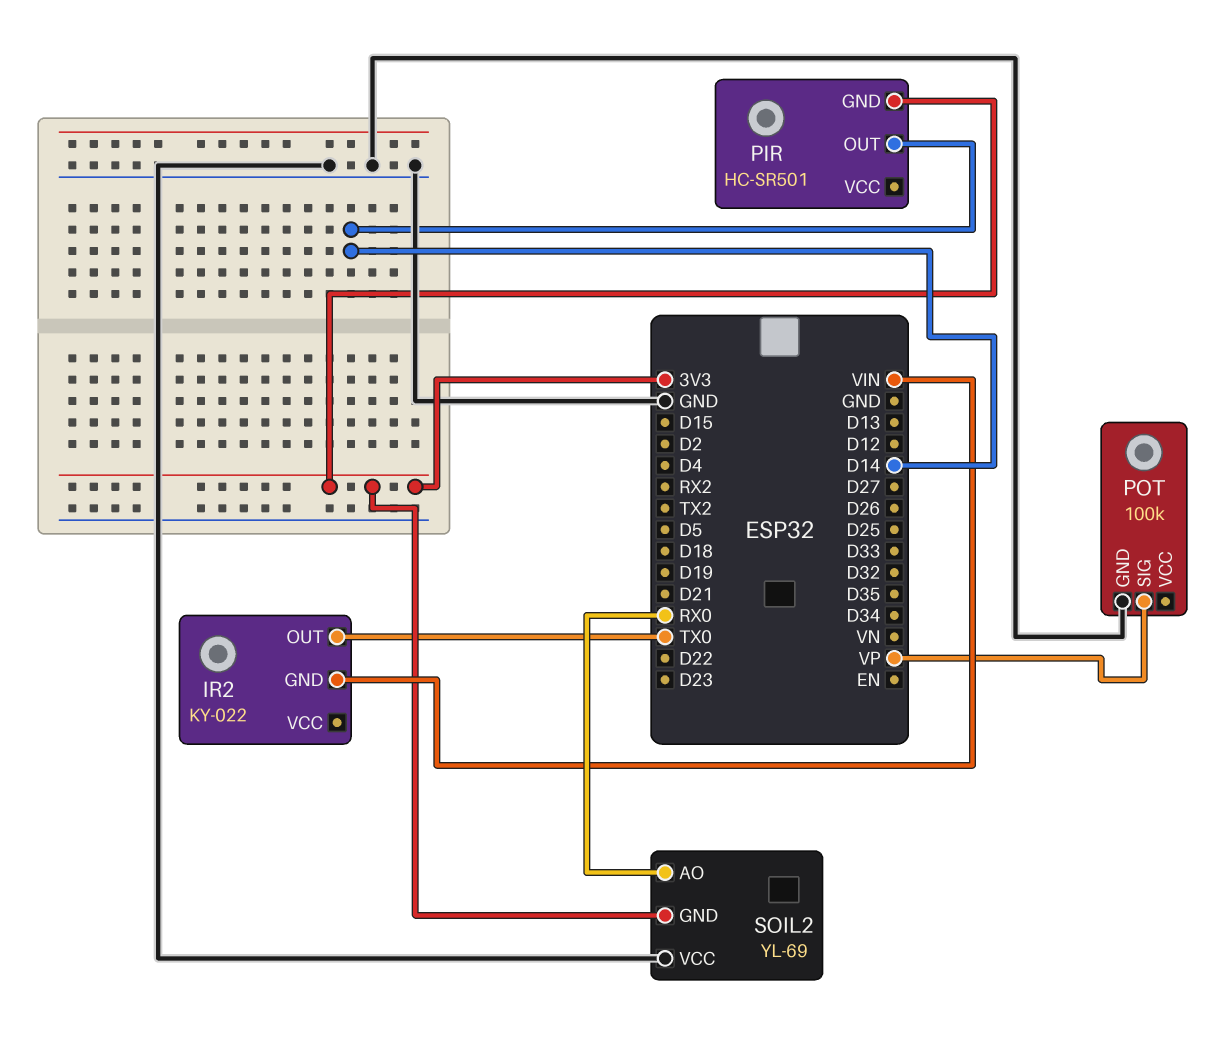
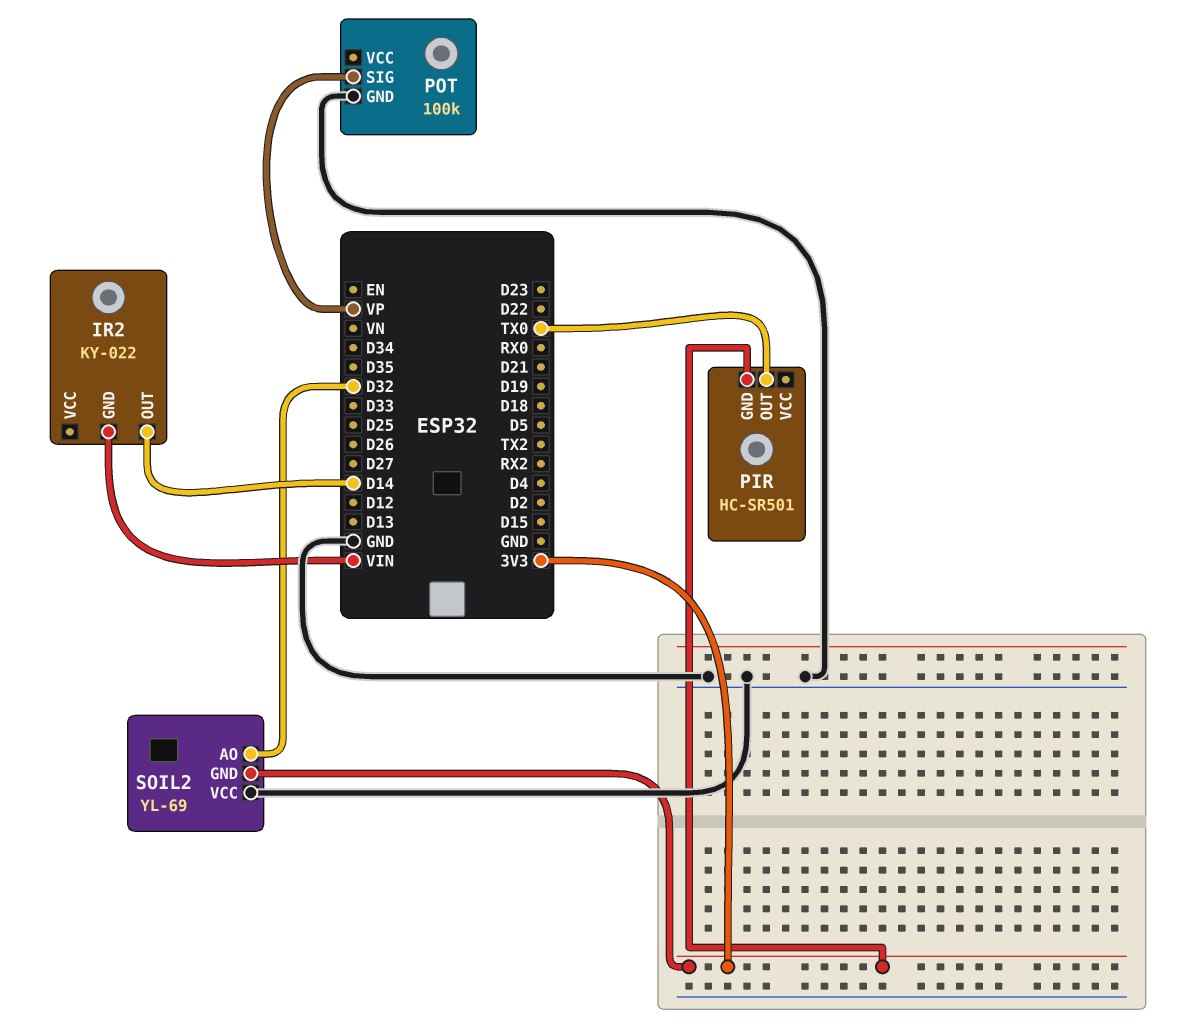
IR2 pin OUT: TX0 -> D14
PIR pin OUT: D14 -> TX0
SOIL2 pin AO: RX0 -> D32

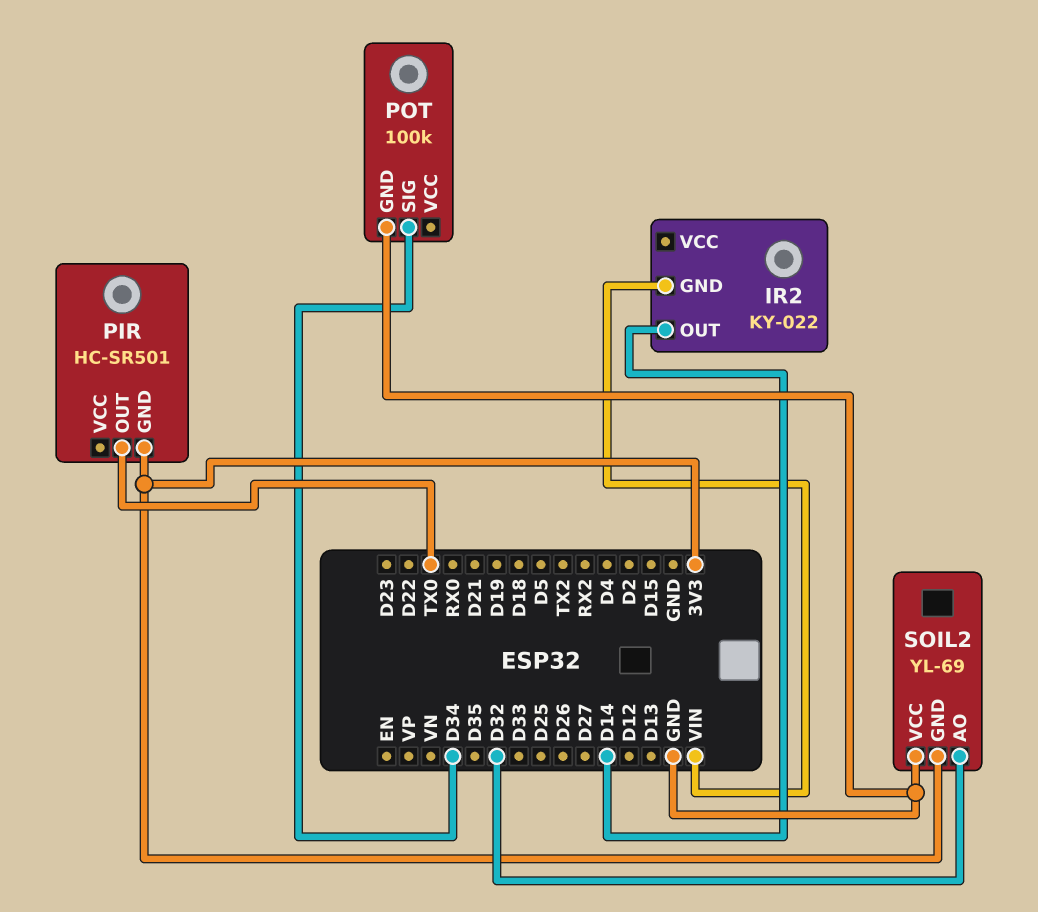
POT pin SIG: VP -> D34

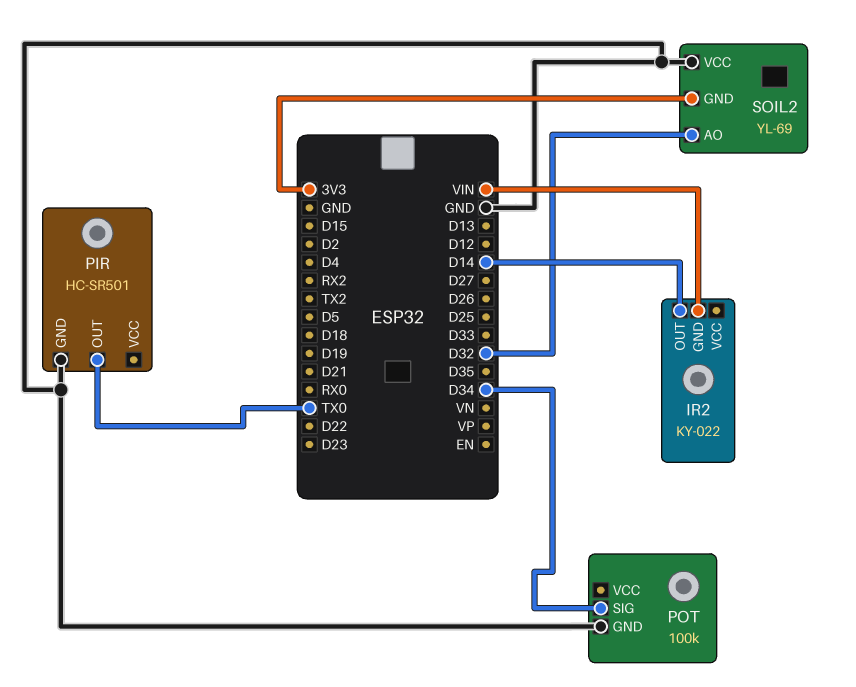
PIR pin GND: 3V3 -> GND

